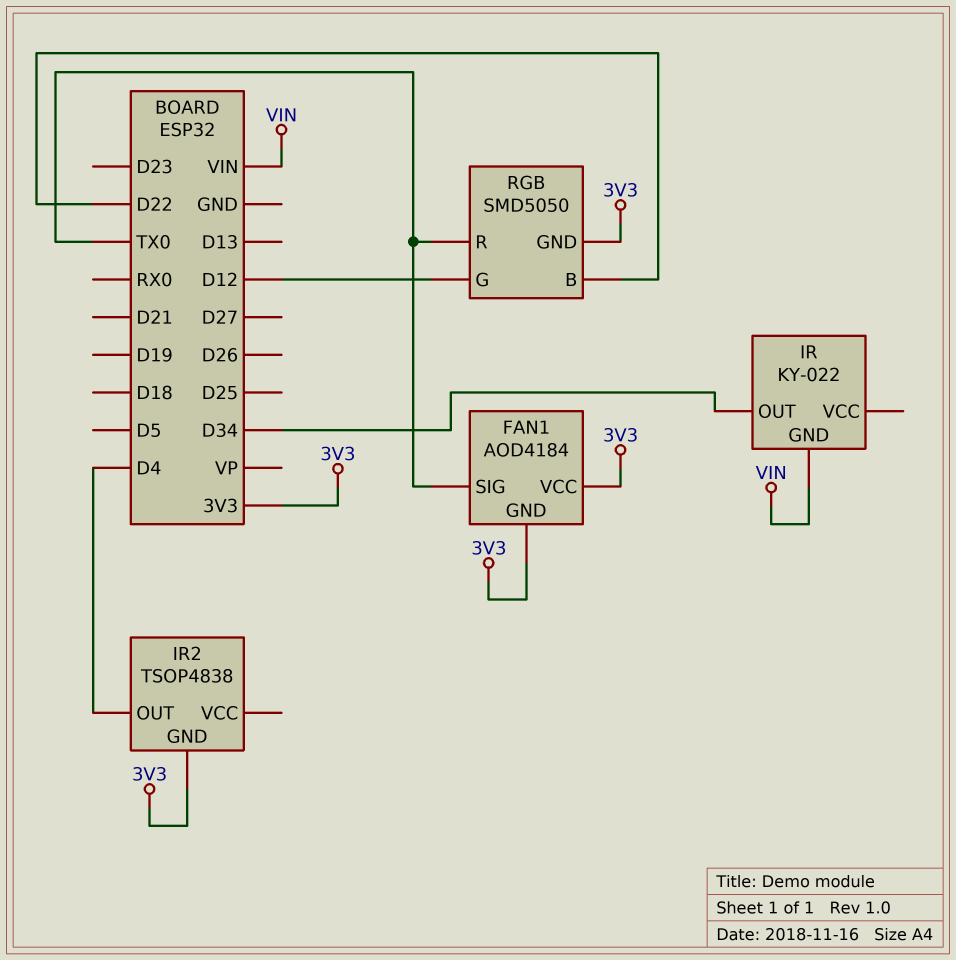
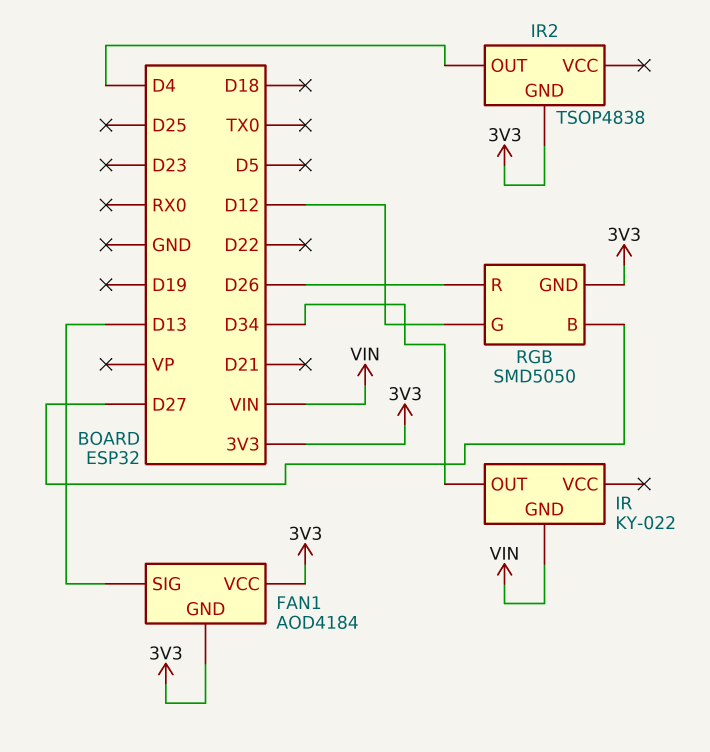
FAN1 pin SIG: TX0 -> D13
RGB pin B: D22 -> D27
RGB pin R: TX0 -> D26

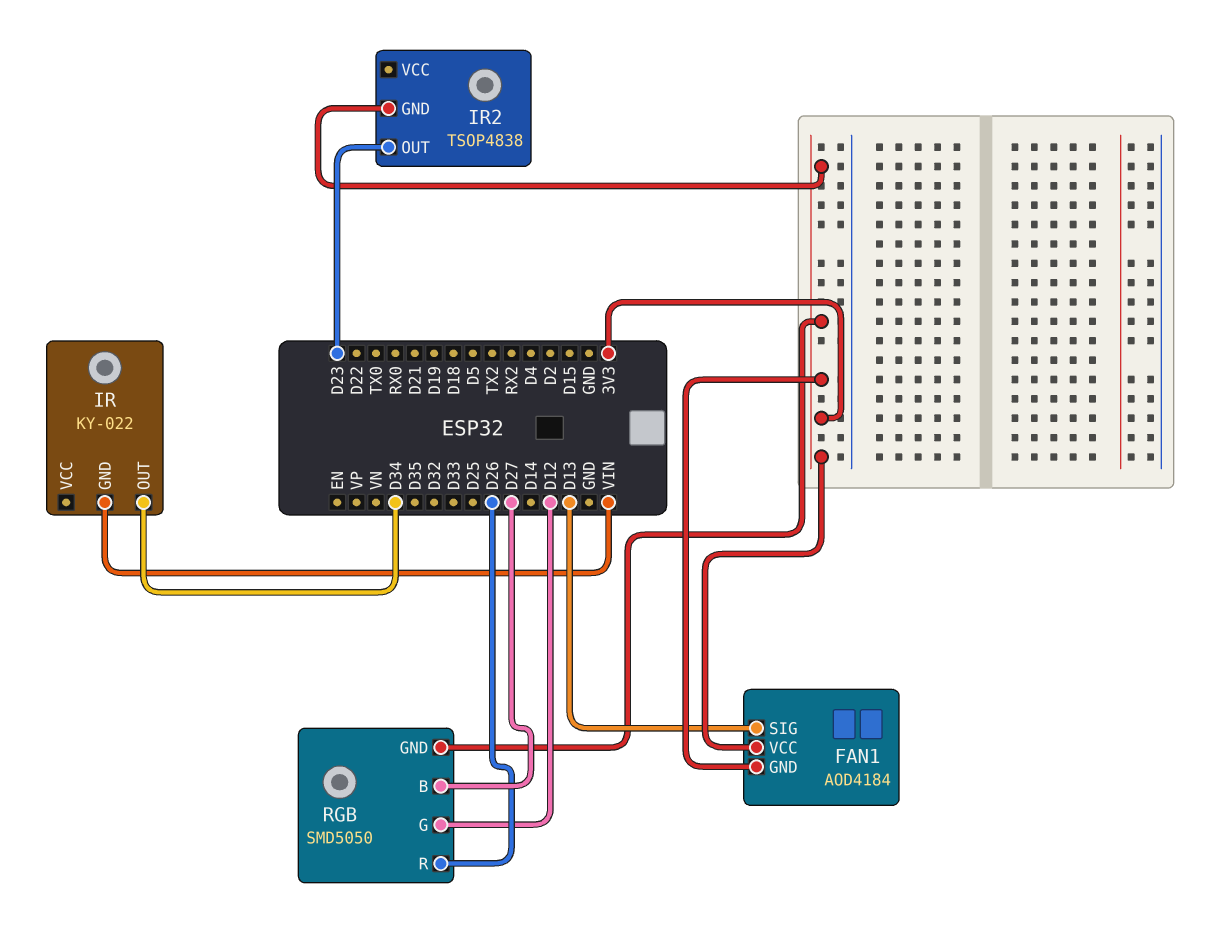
IR2 pin OUT: D4 -> D23

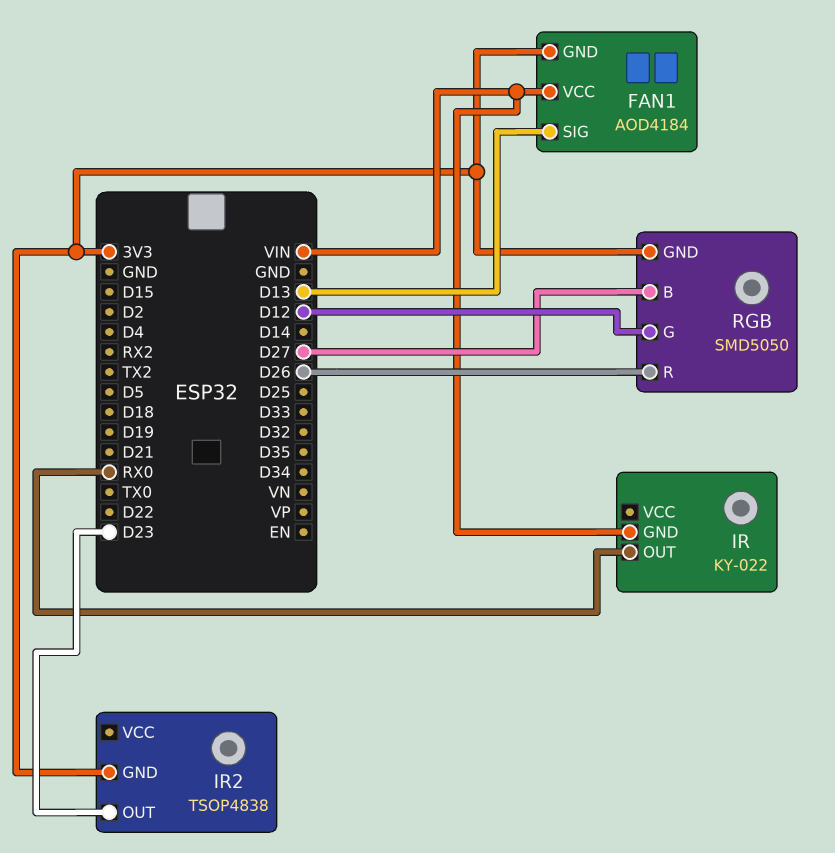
FAN1 pin VCC: 3V3 -> VIN
IR pin OUT: D34 -> RX0

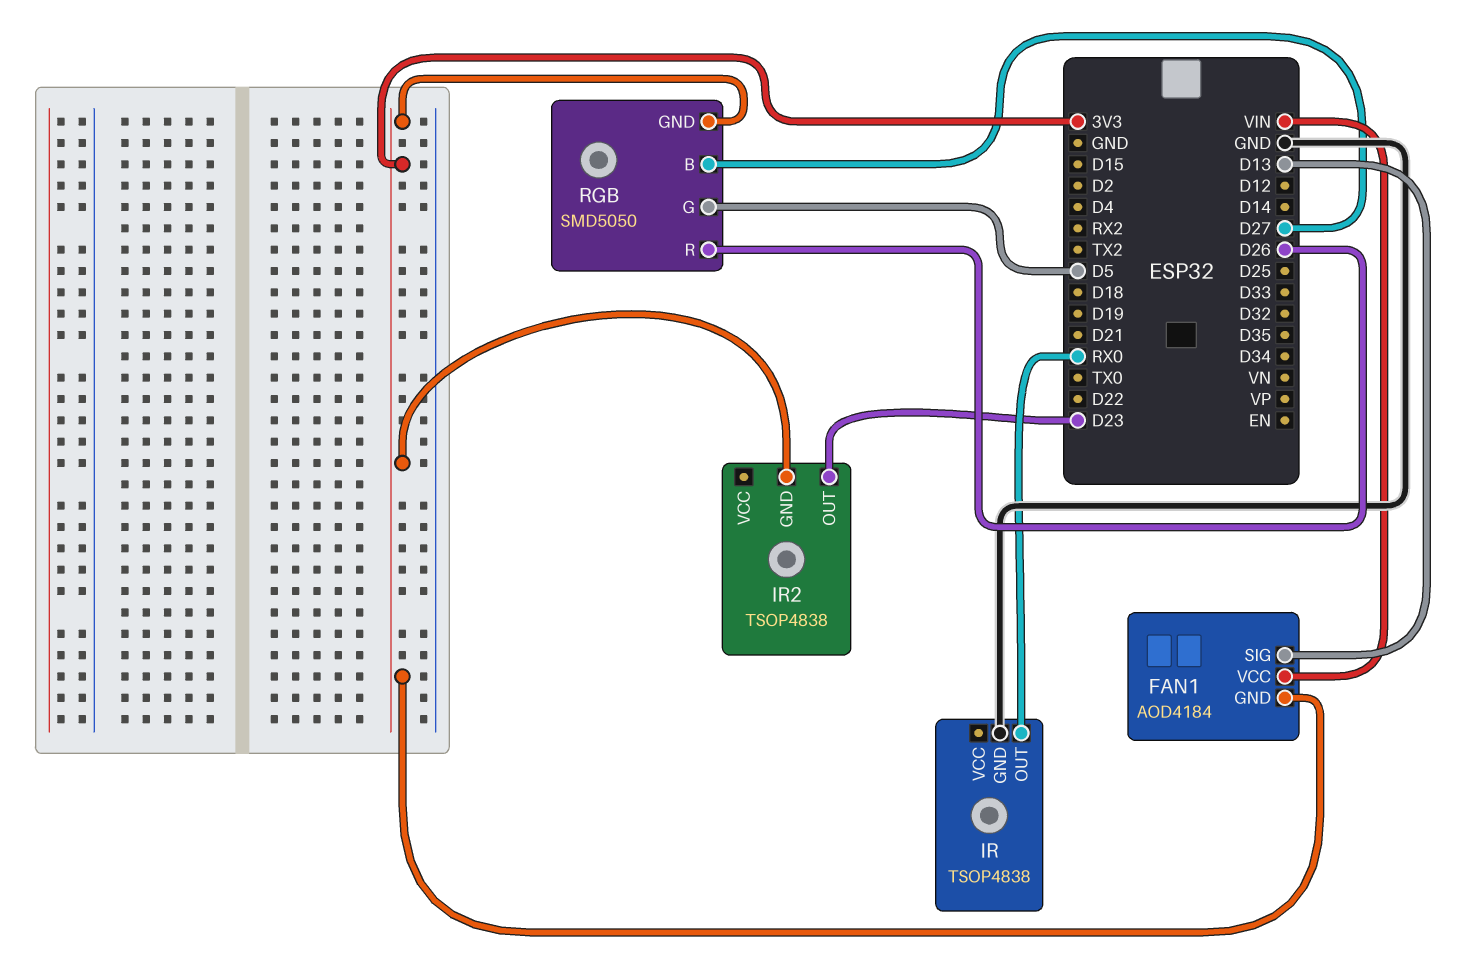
IR: KY-022 -> TSOP4838
IR pin GND: VIN -> GND
RGB pin G: D12 -> D5

